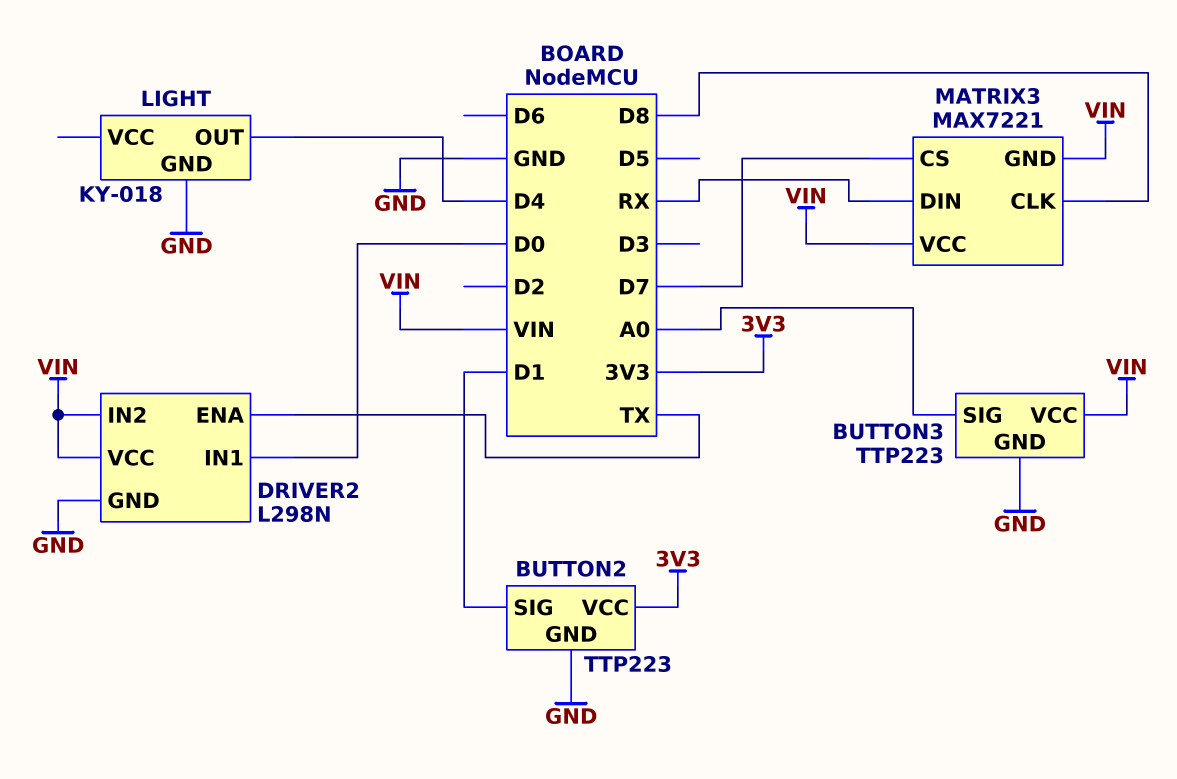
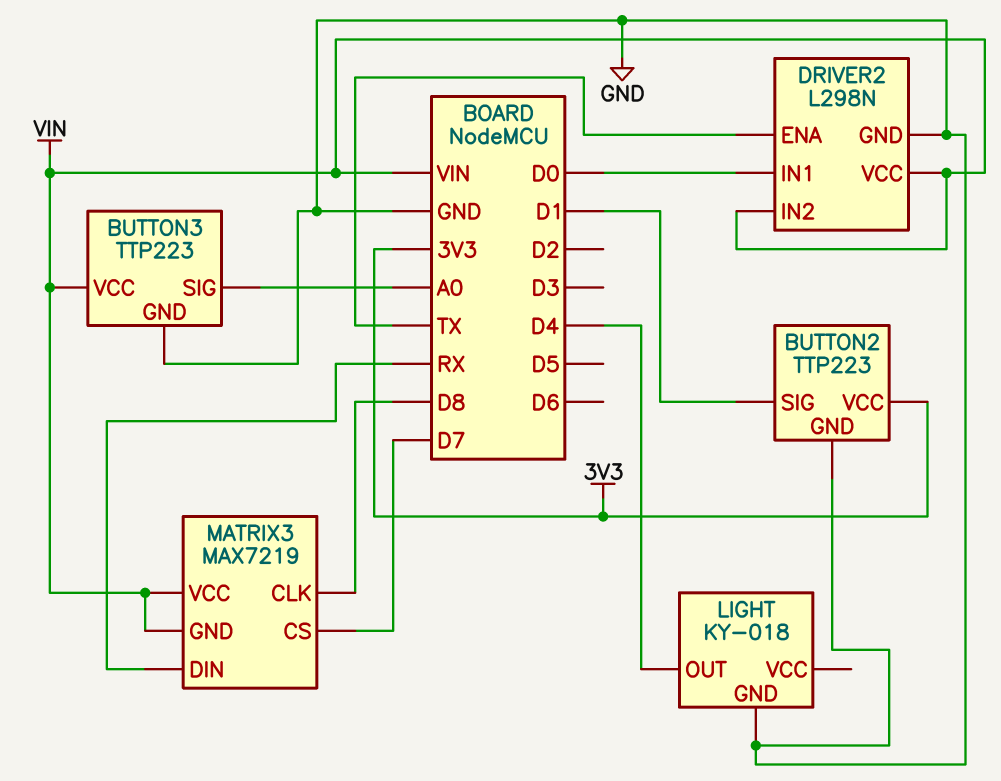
MATRIX3: MAX7221 -> MAX7219

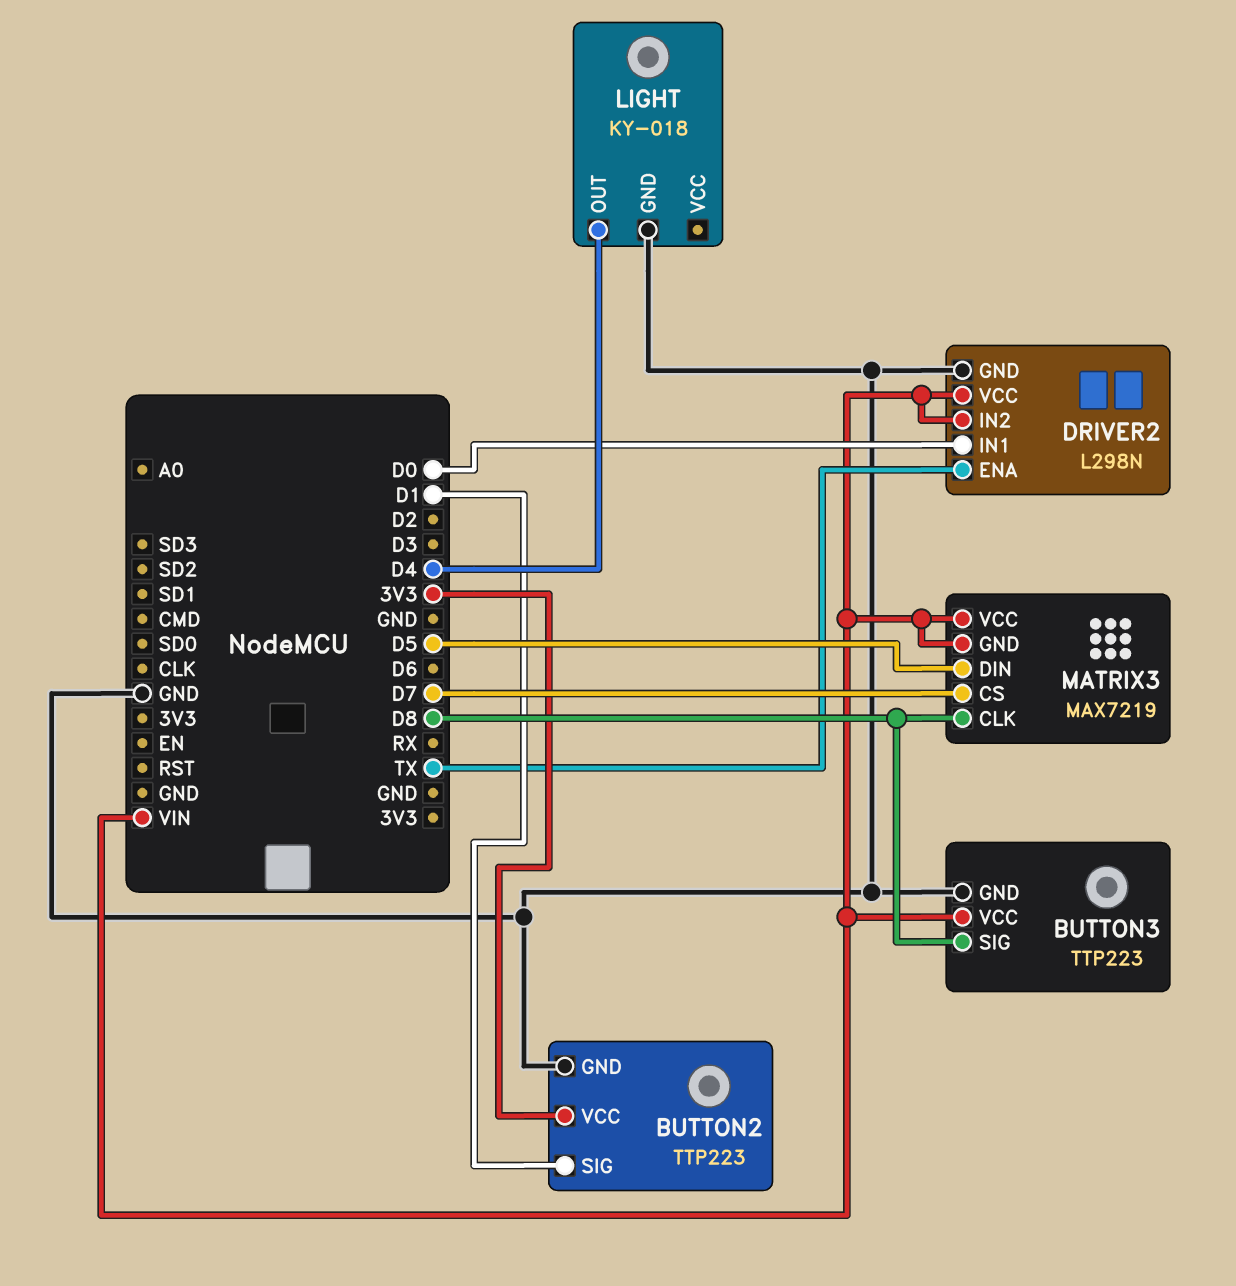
BUTTON3 pin SIG: A0 -> D8
MATRIX3 pin DIN: RX -> D5

